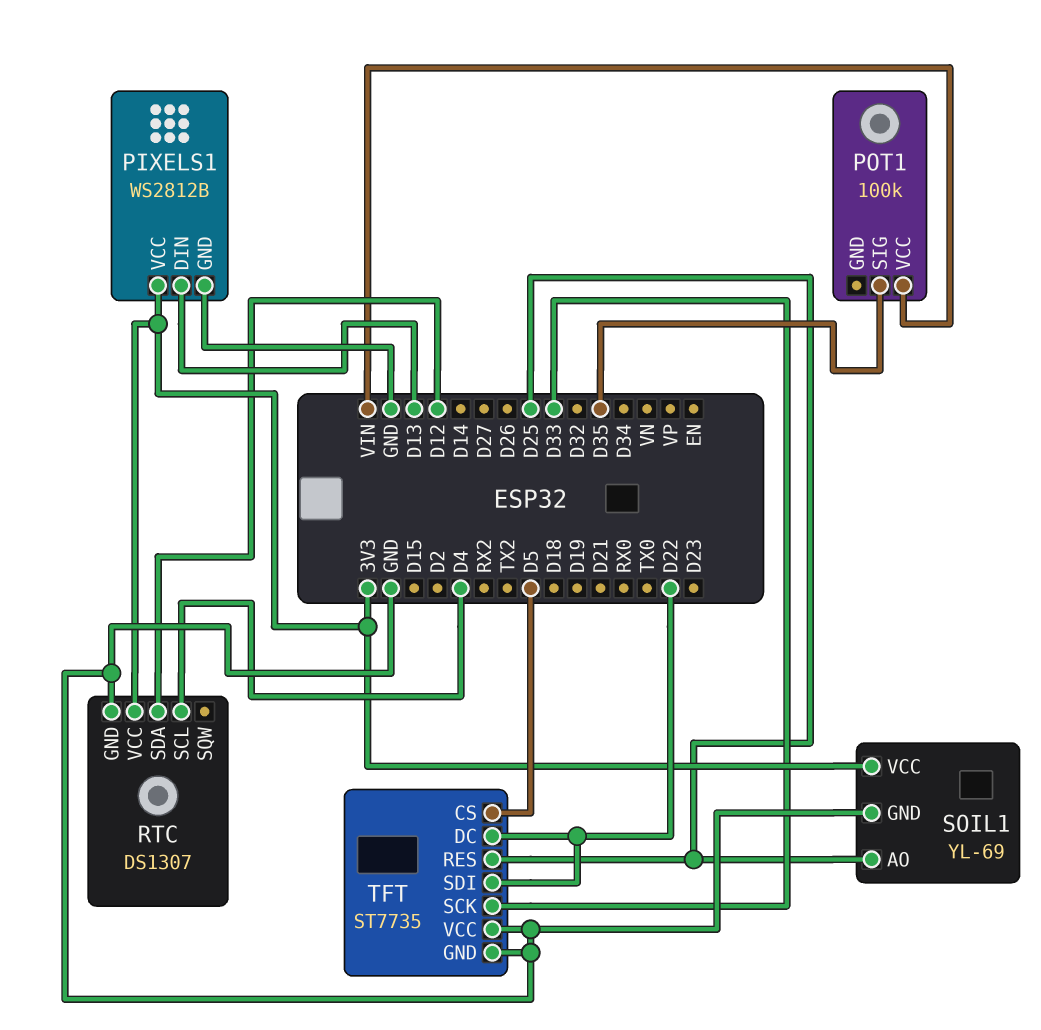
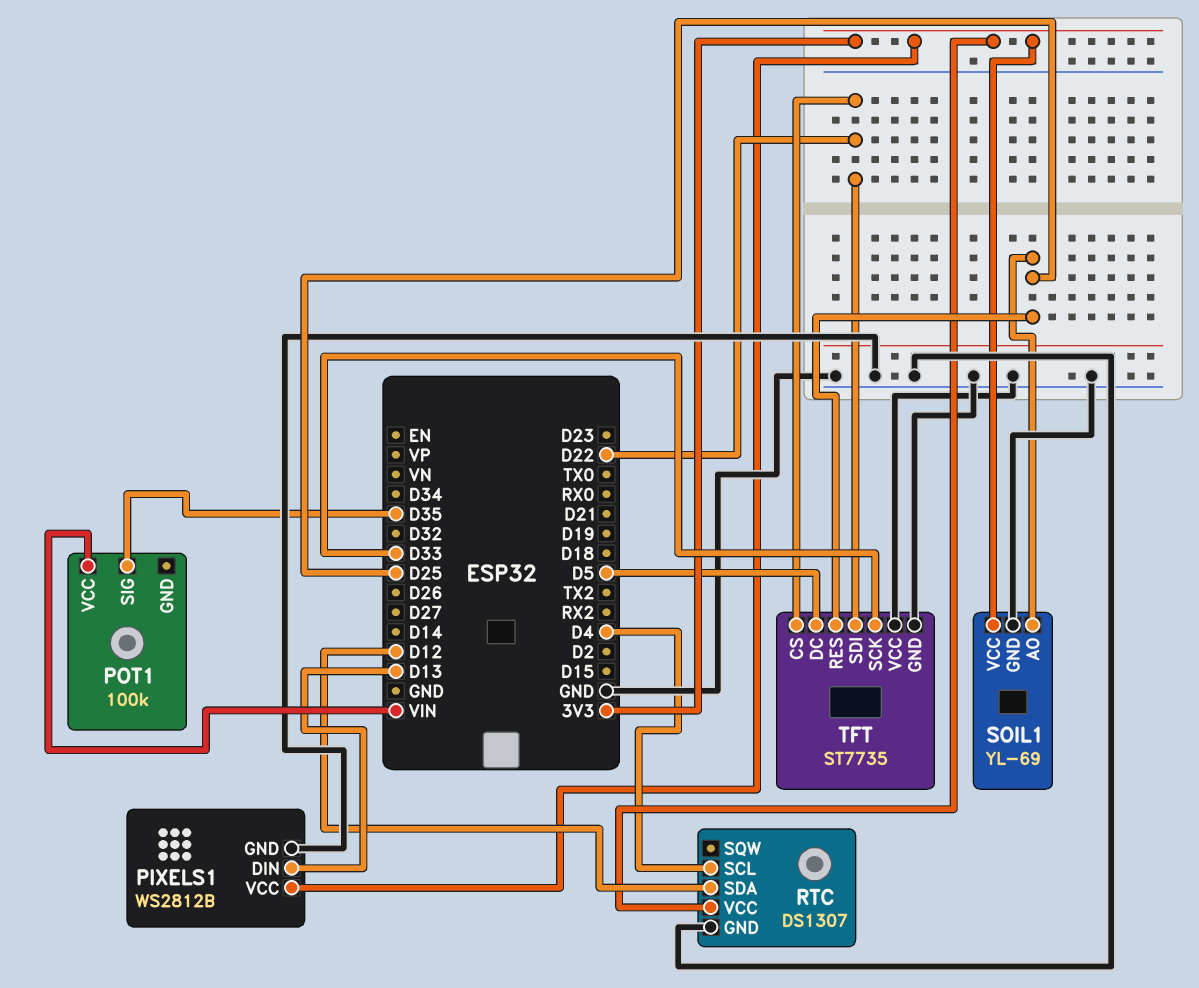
TFT pin CS: D5 -> D22
TFT pin DC: D22 -> D5

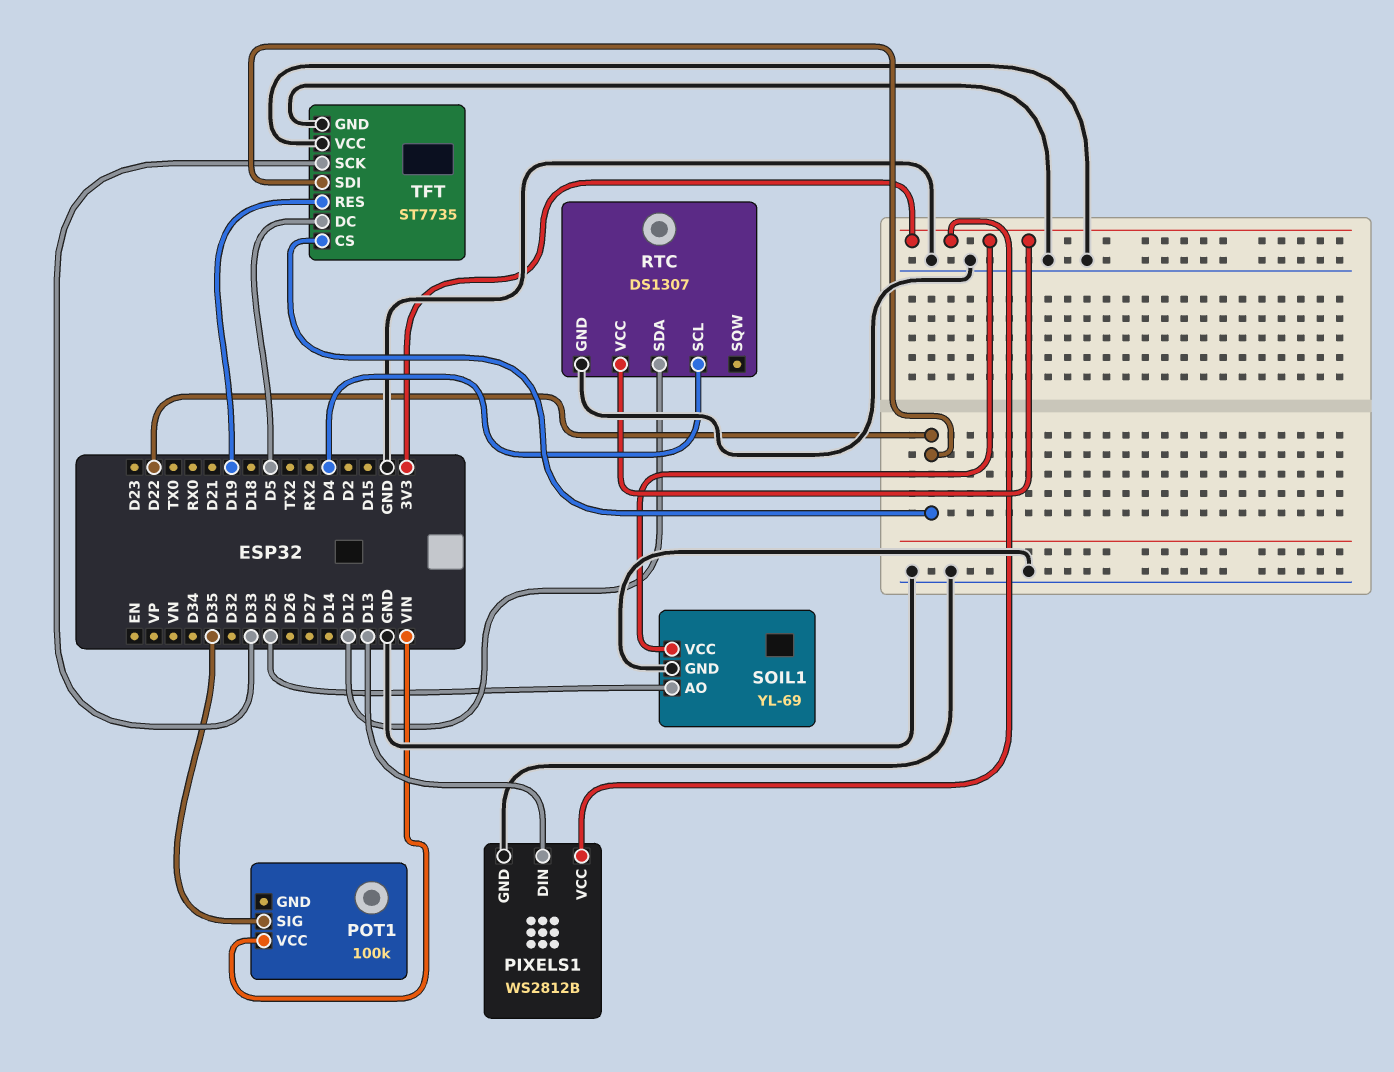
TFT pin RES: D25 -> D19

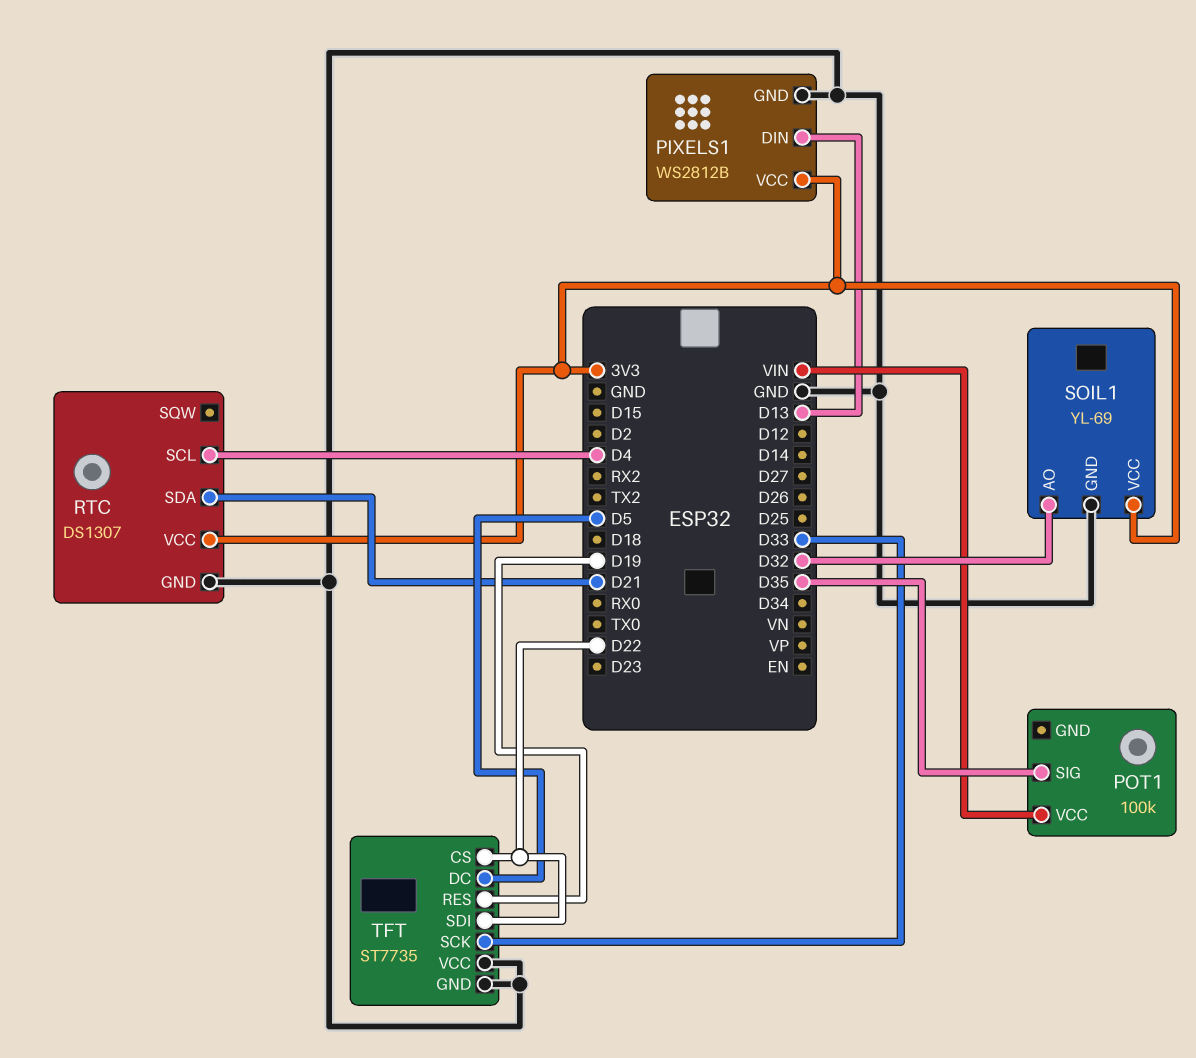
RTC pin SDA: D12 -> D21
SOIL1 pin AO: D25 -> D32

